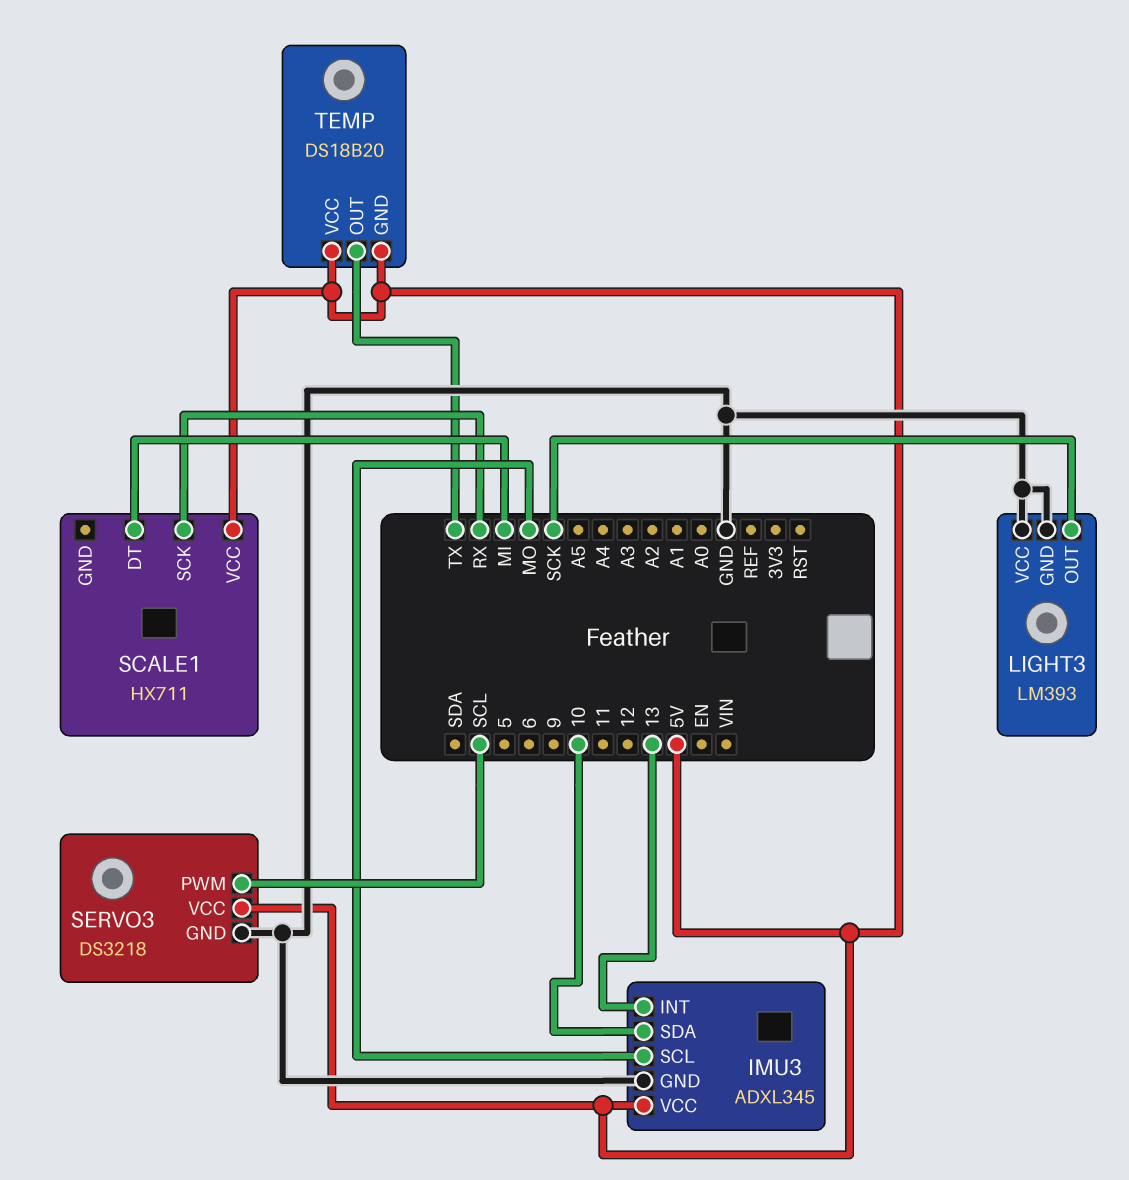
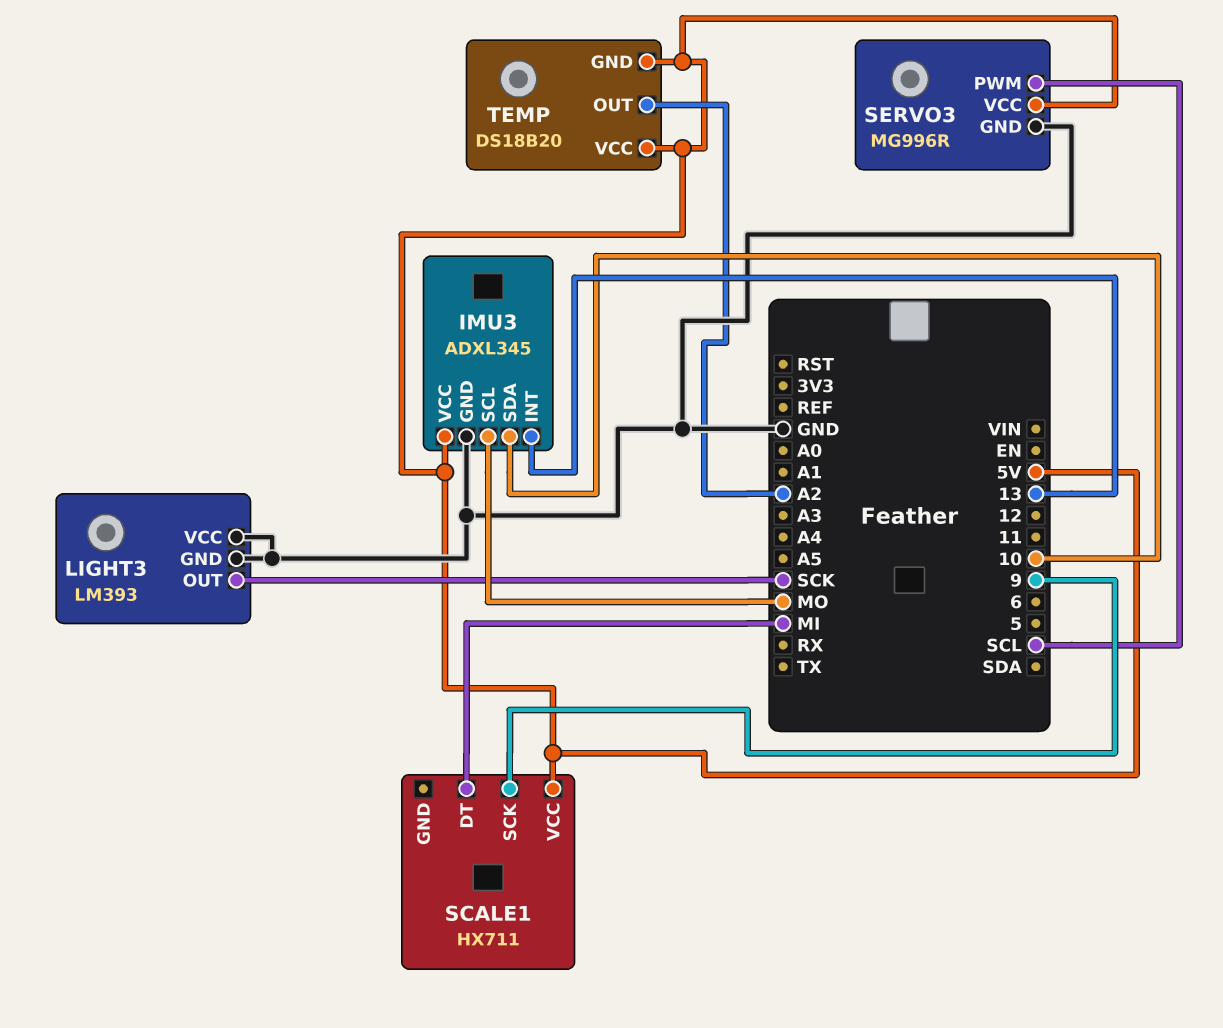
SCALE1 pin SCK: RX -> 9
SERVO3: DS3218 -> MG996R
TEMP pin OUT: TX -> A2

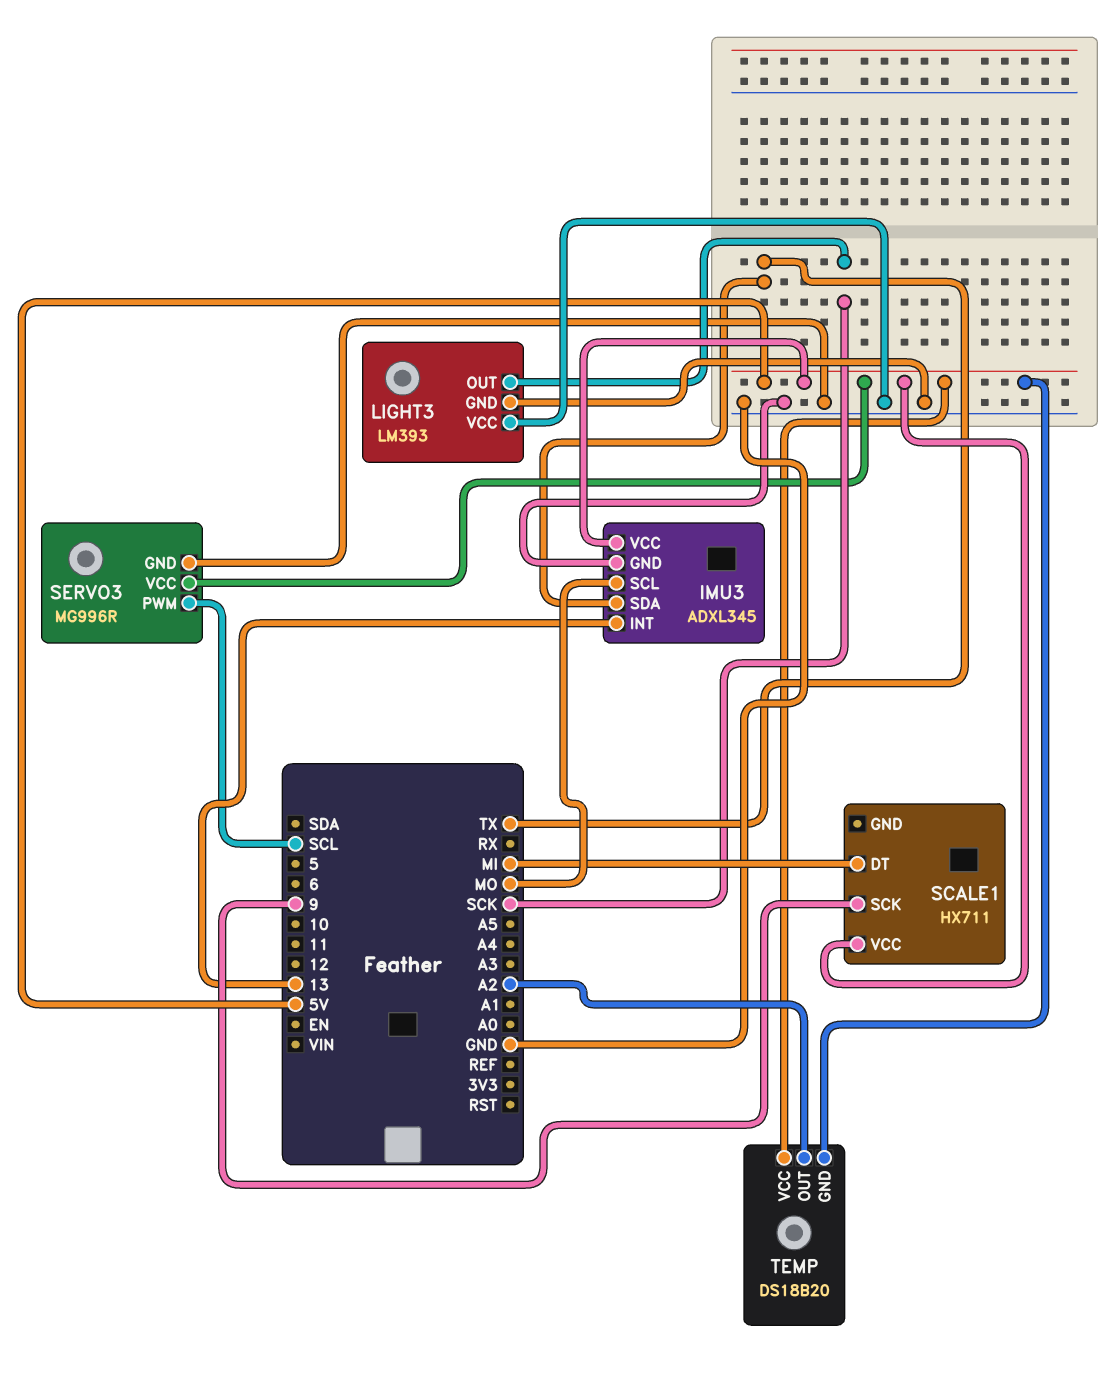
IMU3 pin SDA: 10 -> TX

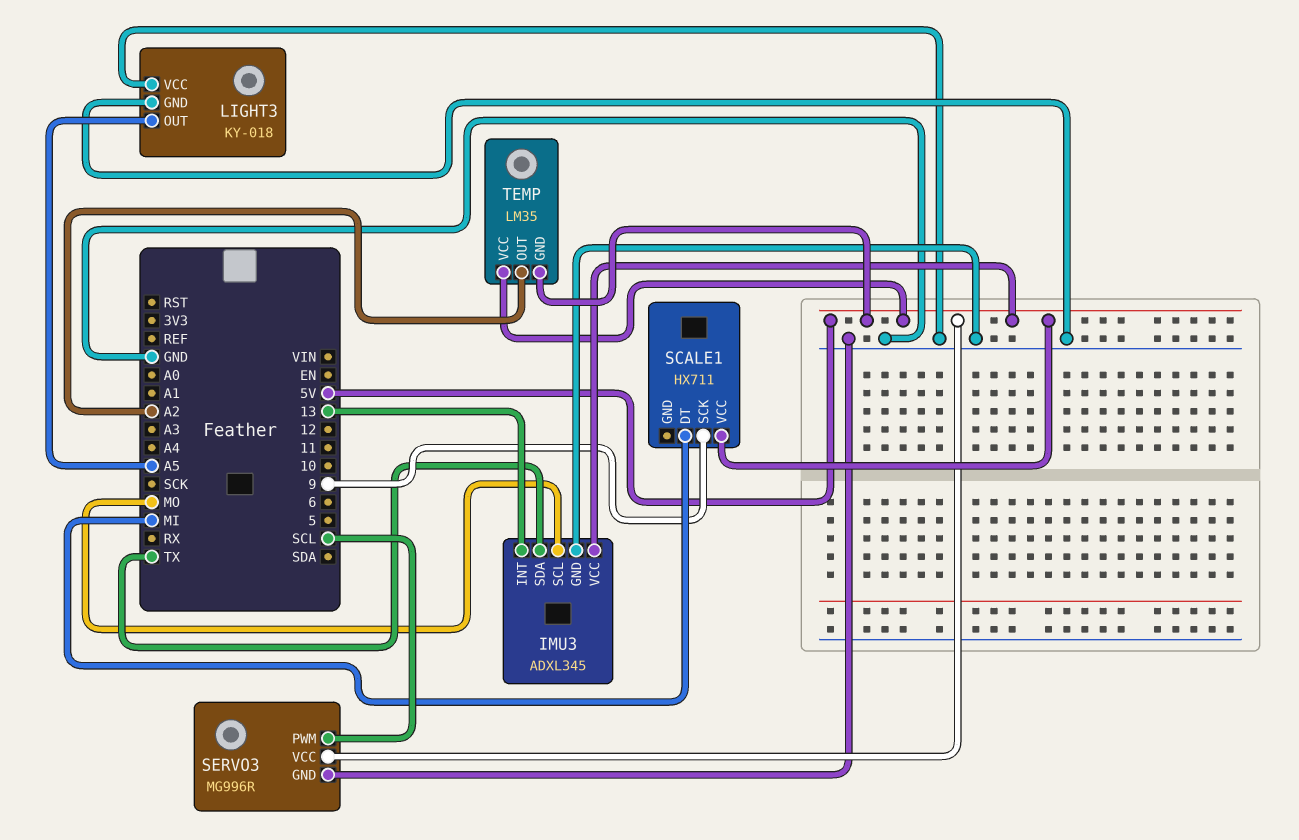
LIGHT3: LM393 -> KY-018
LIGHT3 pin OUT: SCK -> A5
TEMP: DS18B20 -> LM35

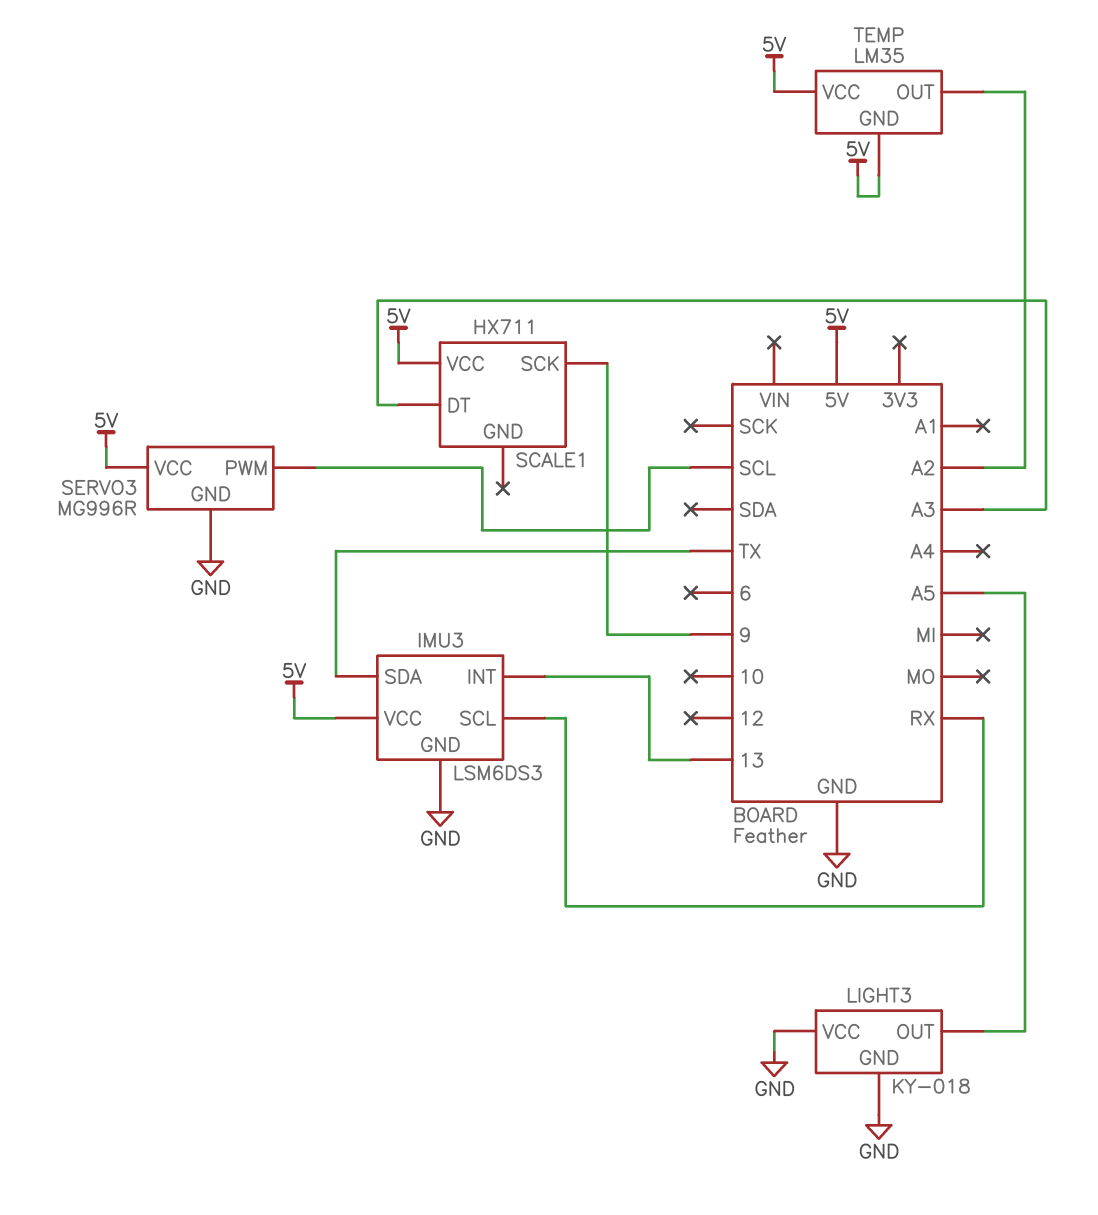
IMU3: ADXL345 -> LSM6DS3
IMU3 pin SCL: MO -> RX
SCALE1 pin DT: MI -> A3

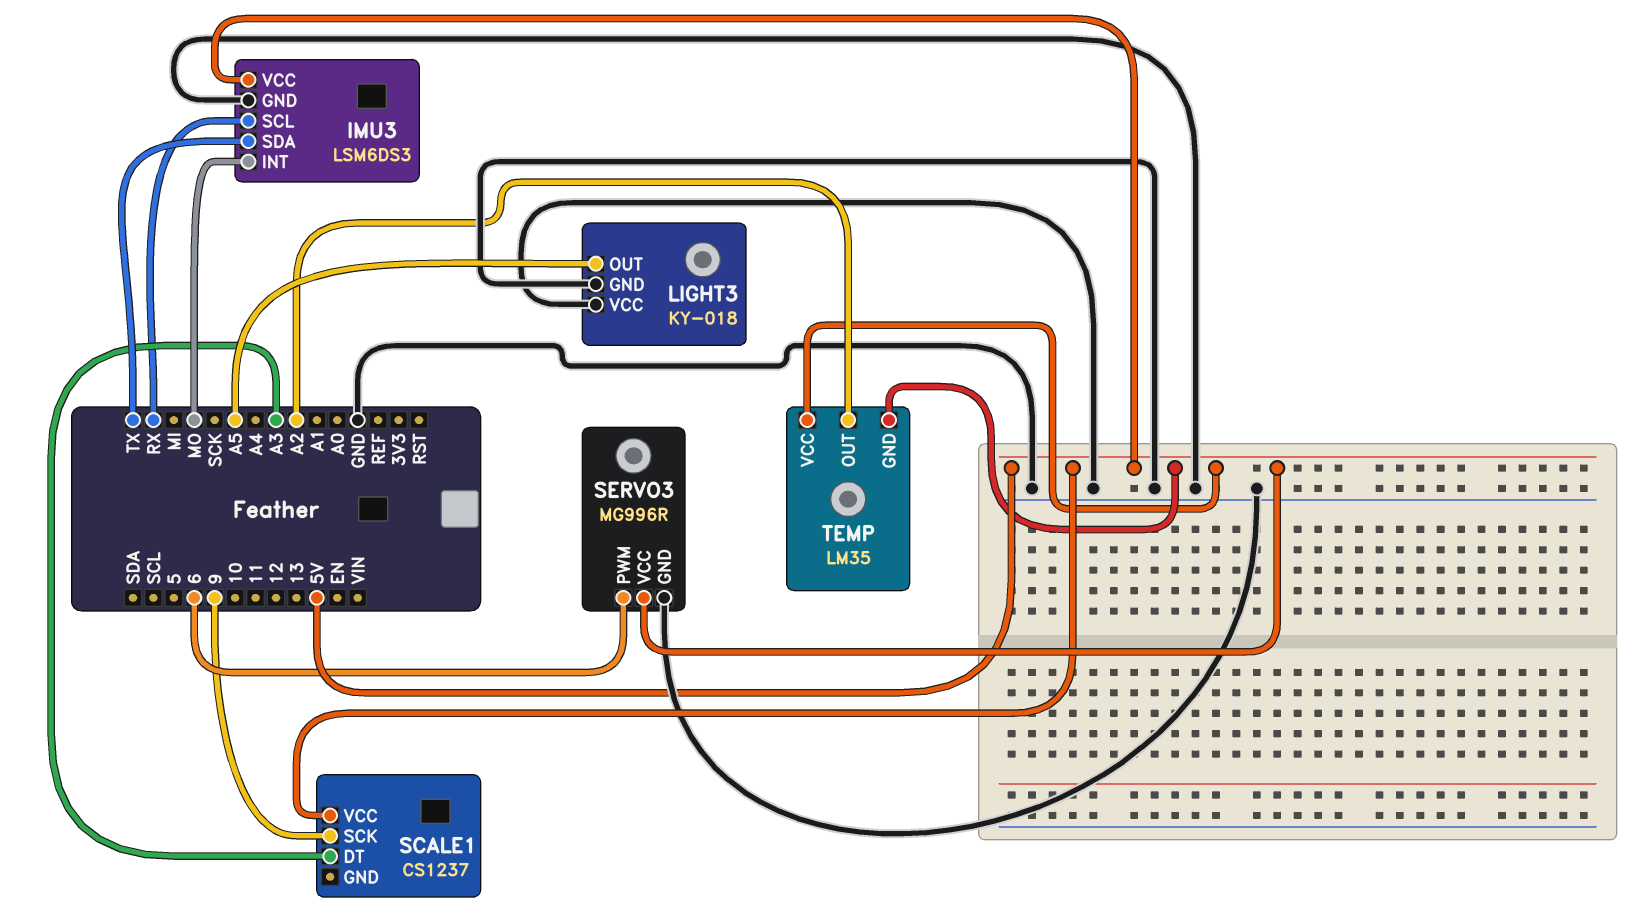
IMU3 pin INT: 13 -> MO
SCALE1: HX711 -> CS1237
SERVO3 pin PWM: SCL -> 6

